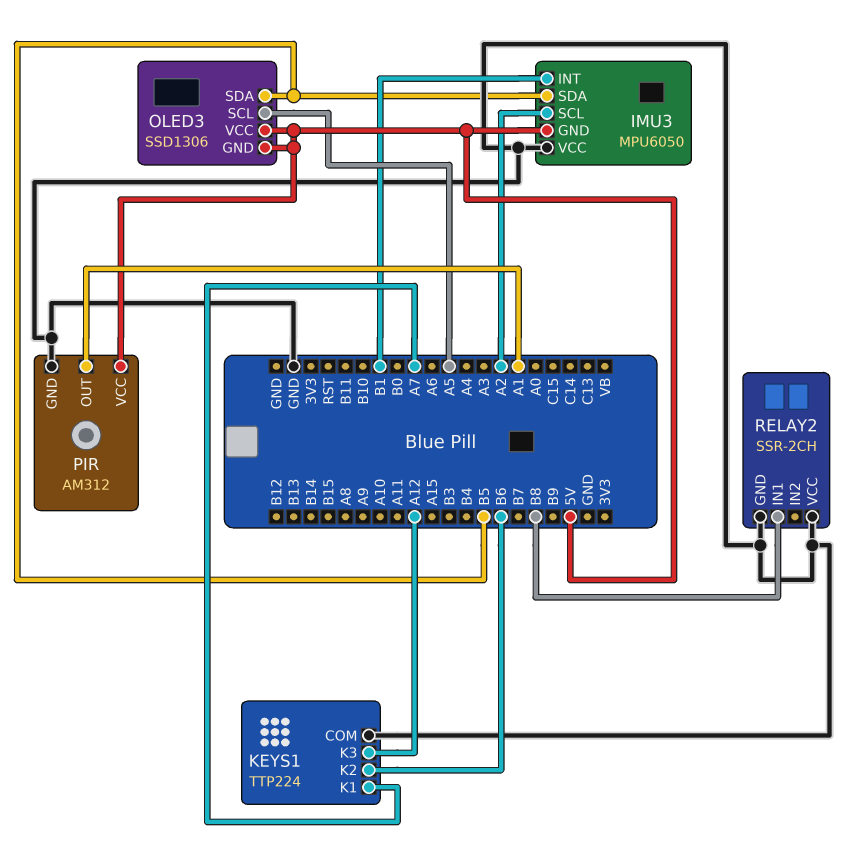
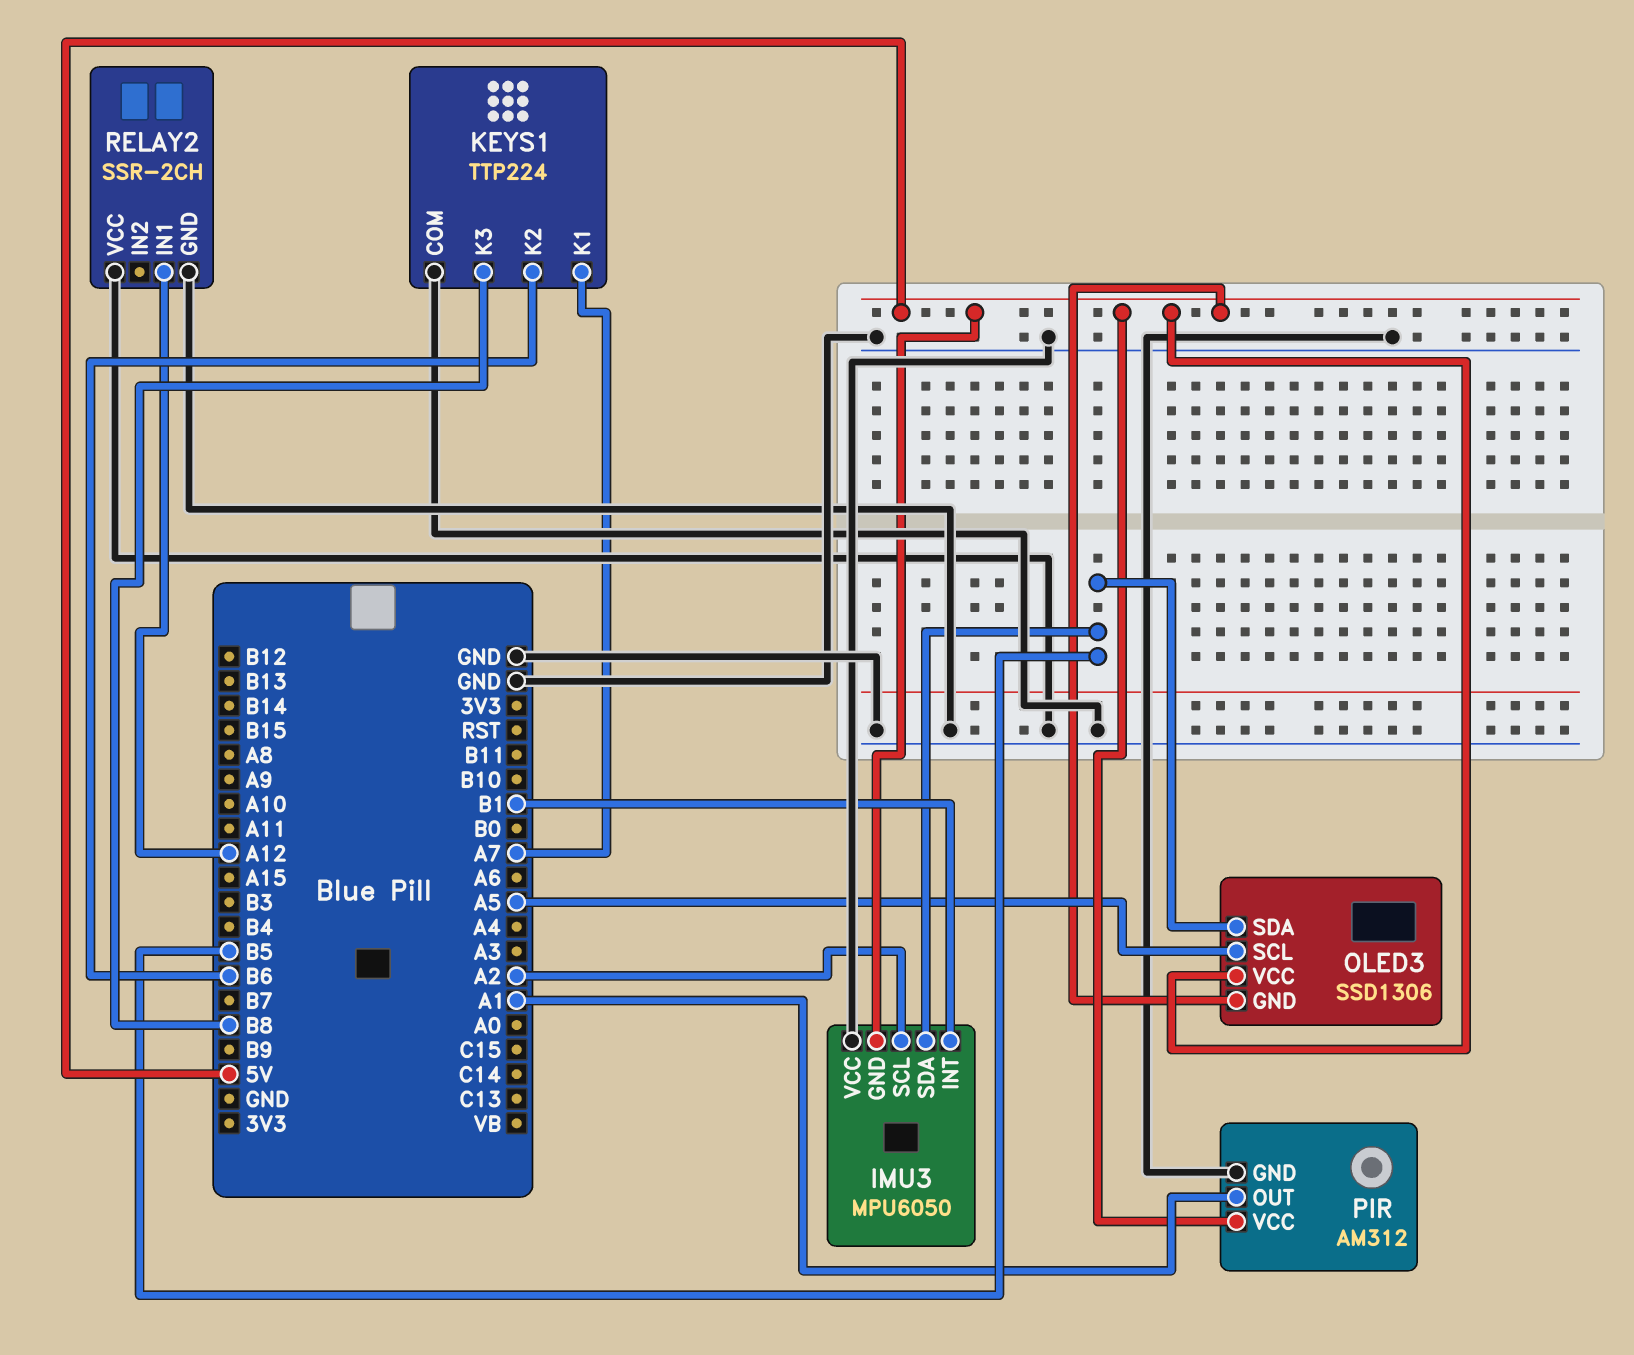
KEYS1 pin K3: A12 -> B8
RELAY2 pin IN1: B8 -> A12

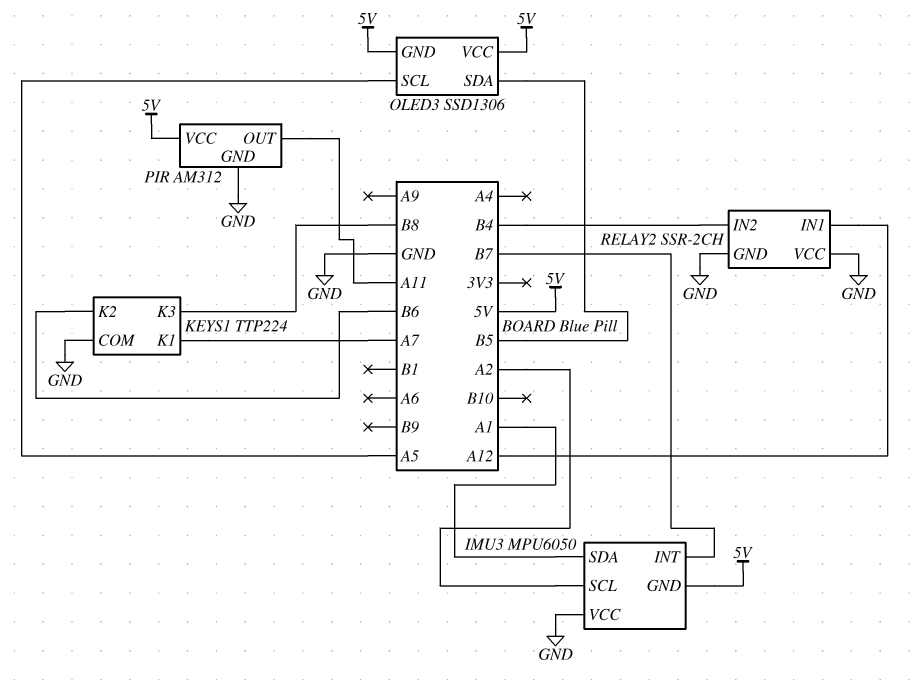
IMU3 pin INT: B1 -> B7
IMU3 pin SDA: B5 -> A1
PIR pin OUT: A1 -> A11
RELAY2 pin IN2: none -> B4

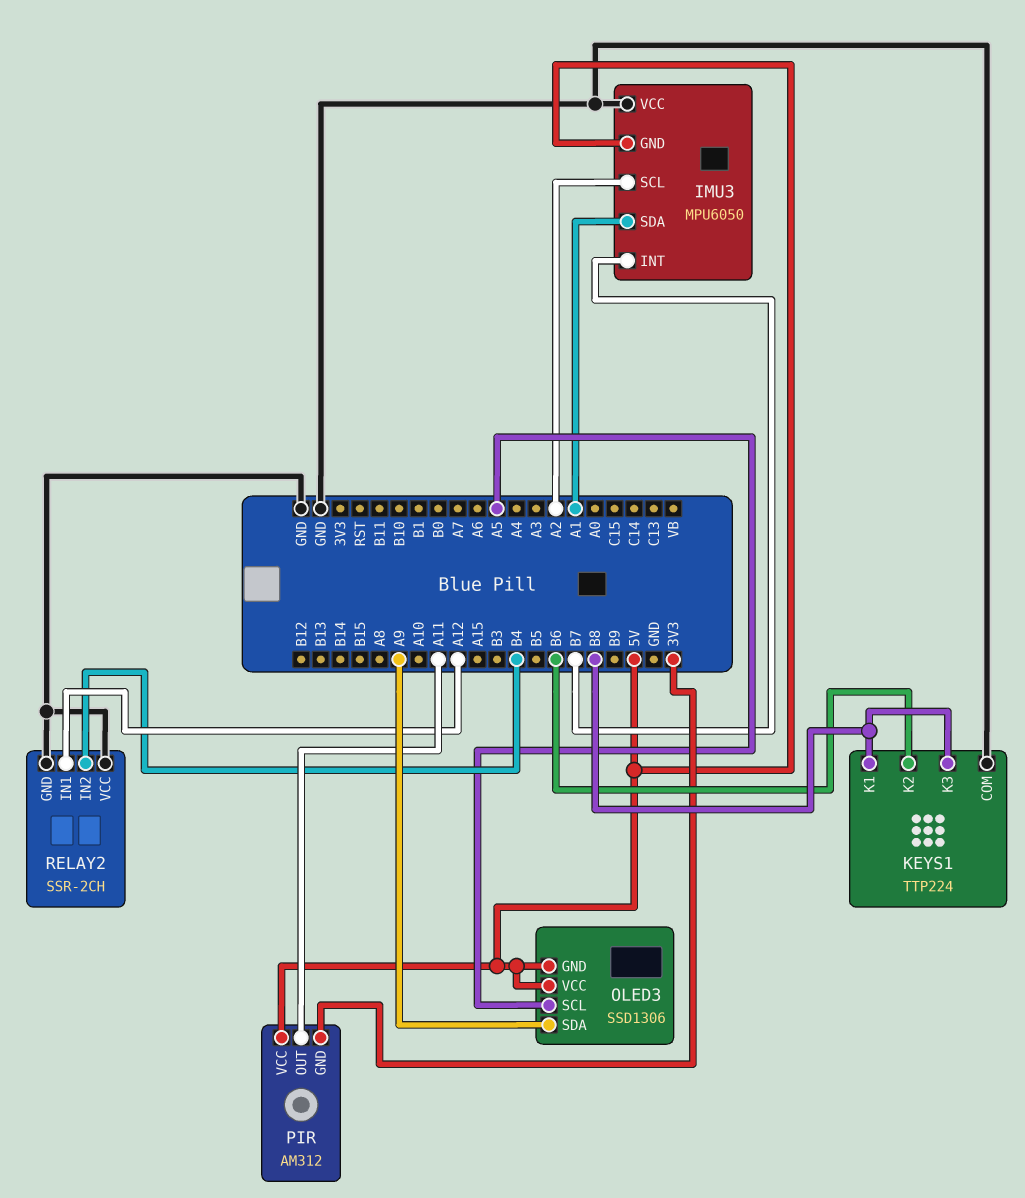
KEYS1 pin K1: A7 -> B8
OLED3 pin SDA: B5 -> A9
PIR pin GND: GND -> 3V3

